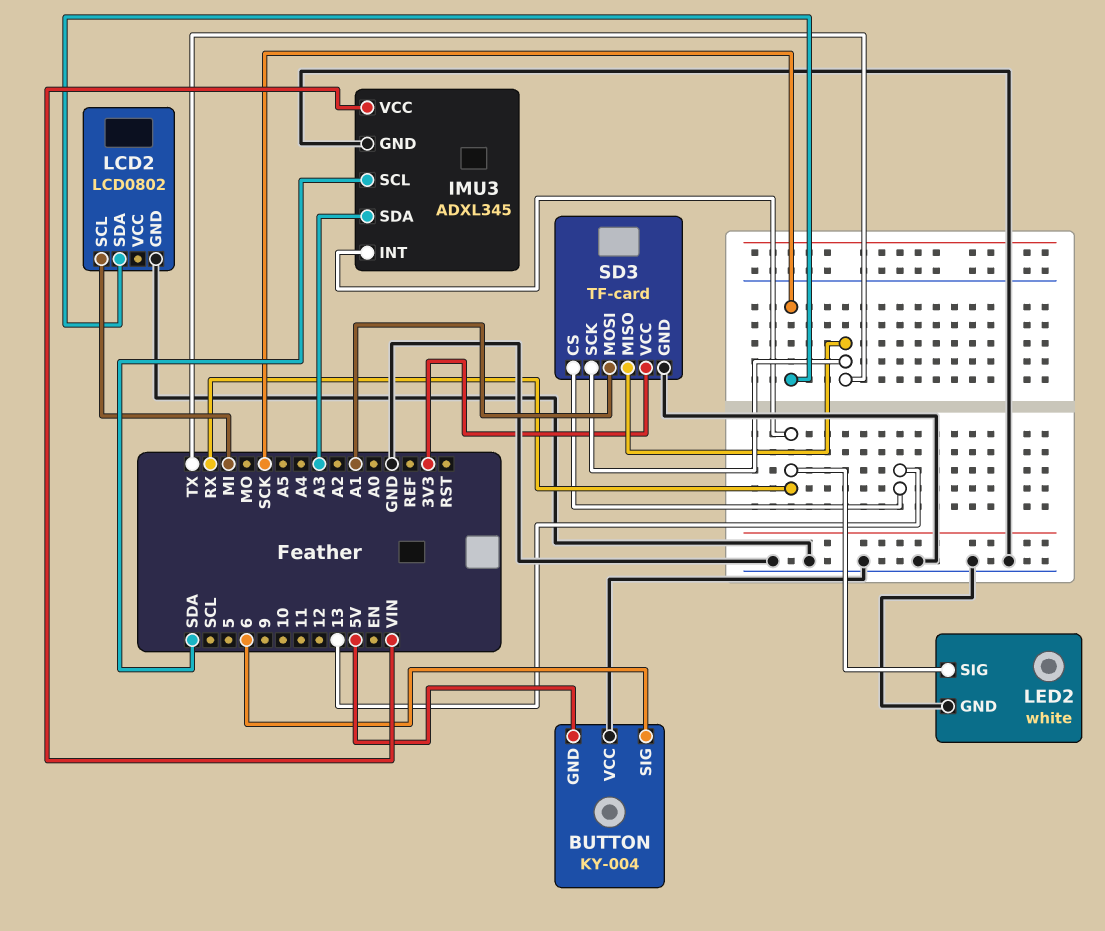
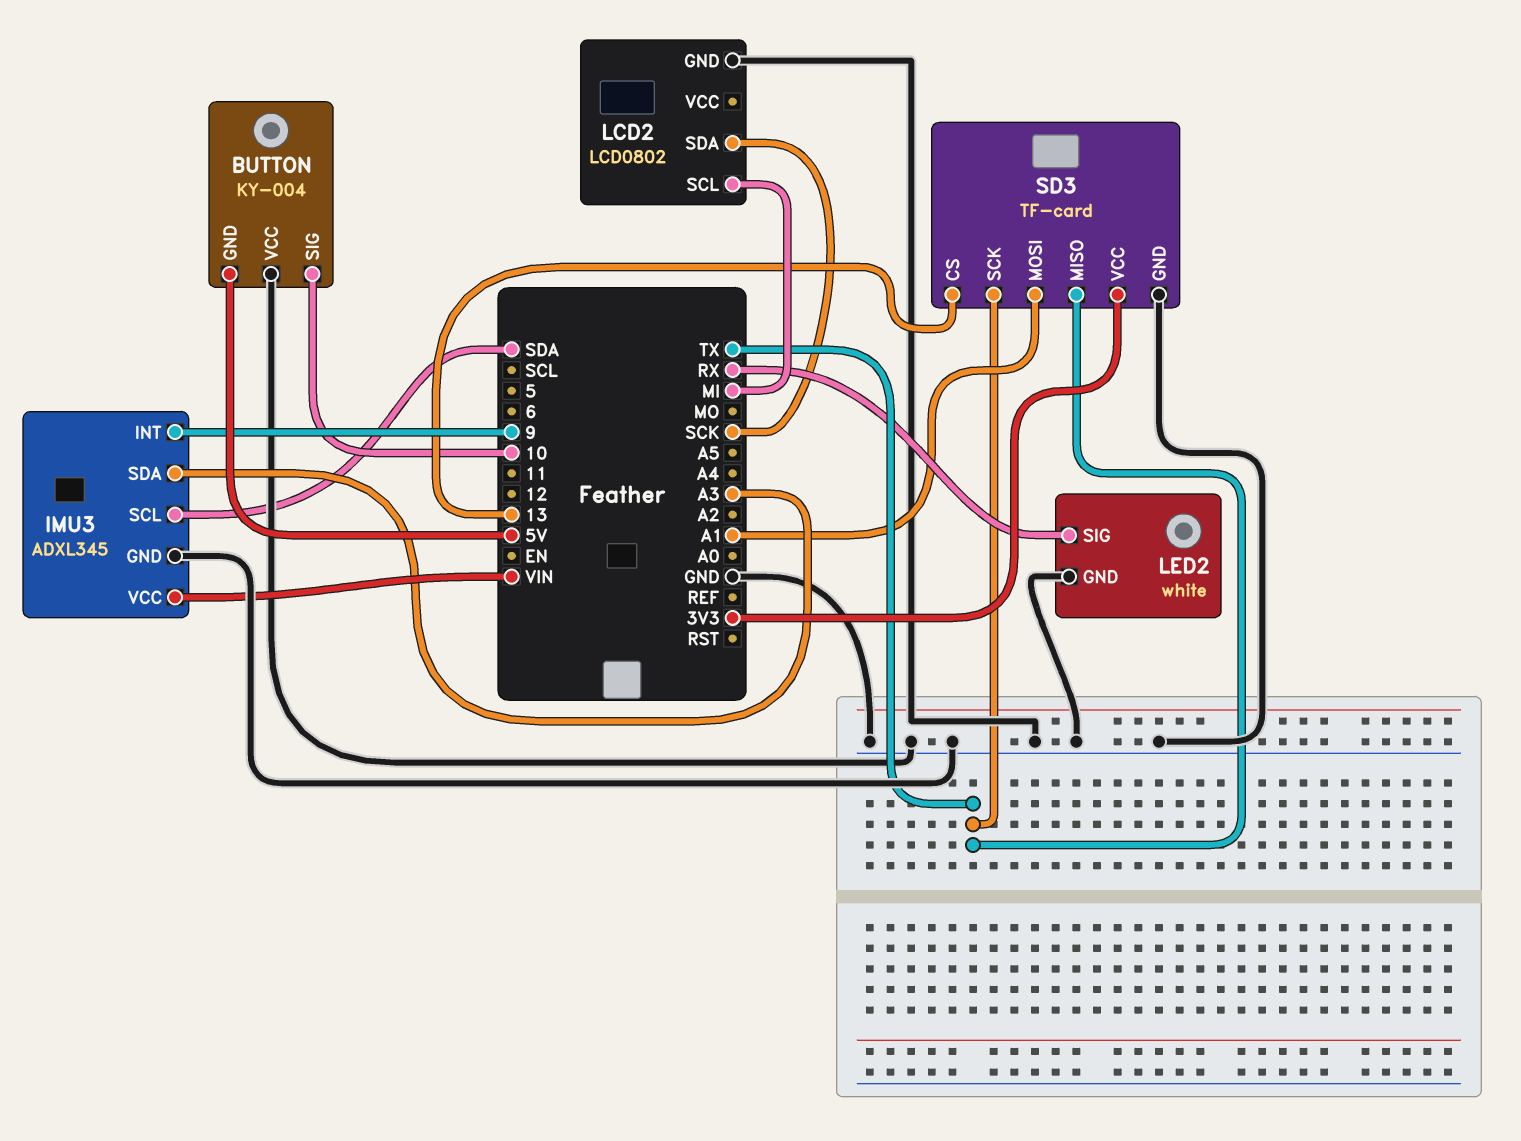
BUTTON pin SIG: 6 -> 10
IMU3 pin INT: RX -> 9

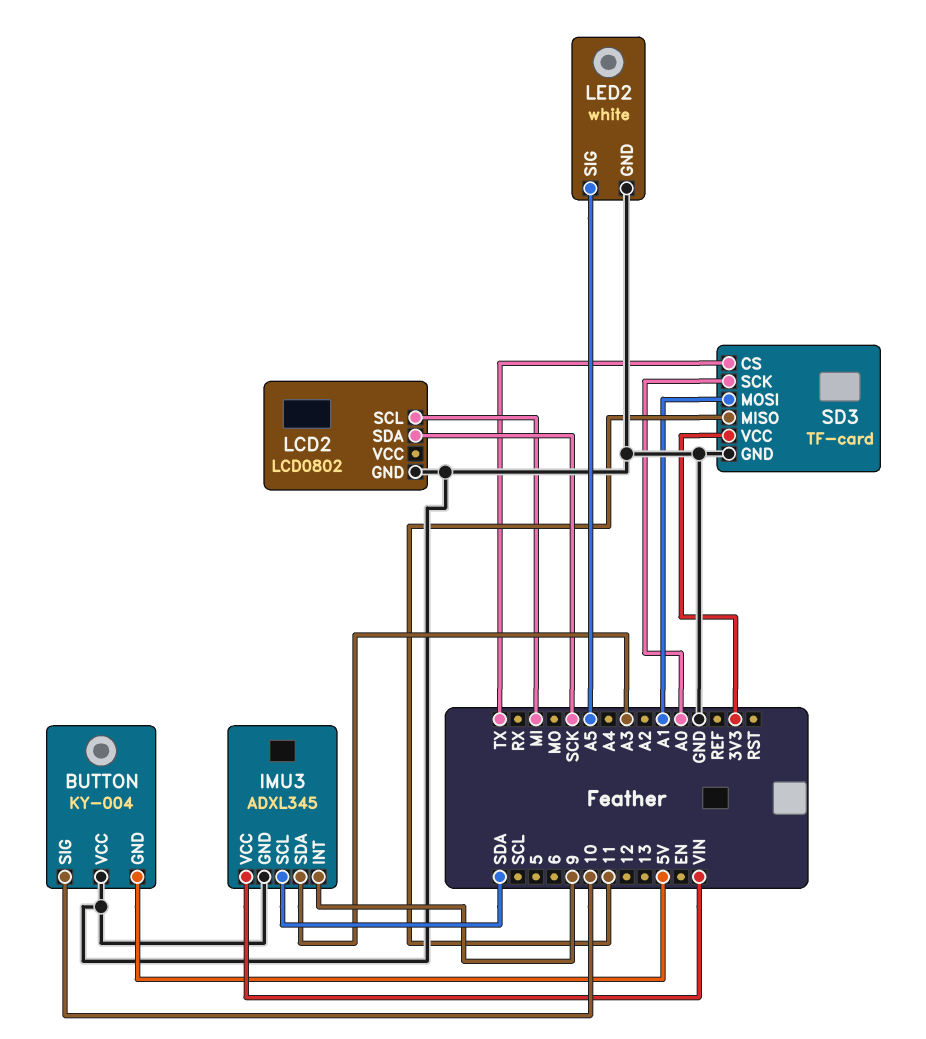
LED2 pin SIG: RX -> A5
SD3 pin CS: 13 -> TX
SD3 pin MISO: TX -> 11
SD3 pin SCK: TX -> A0

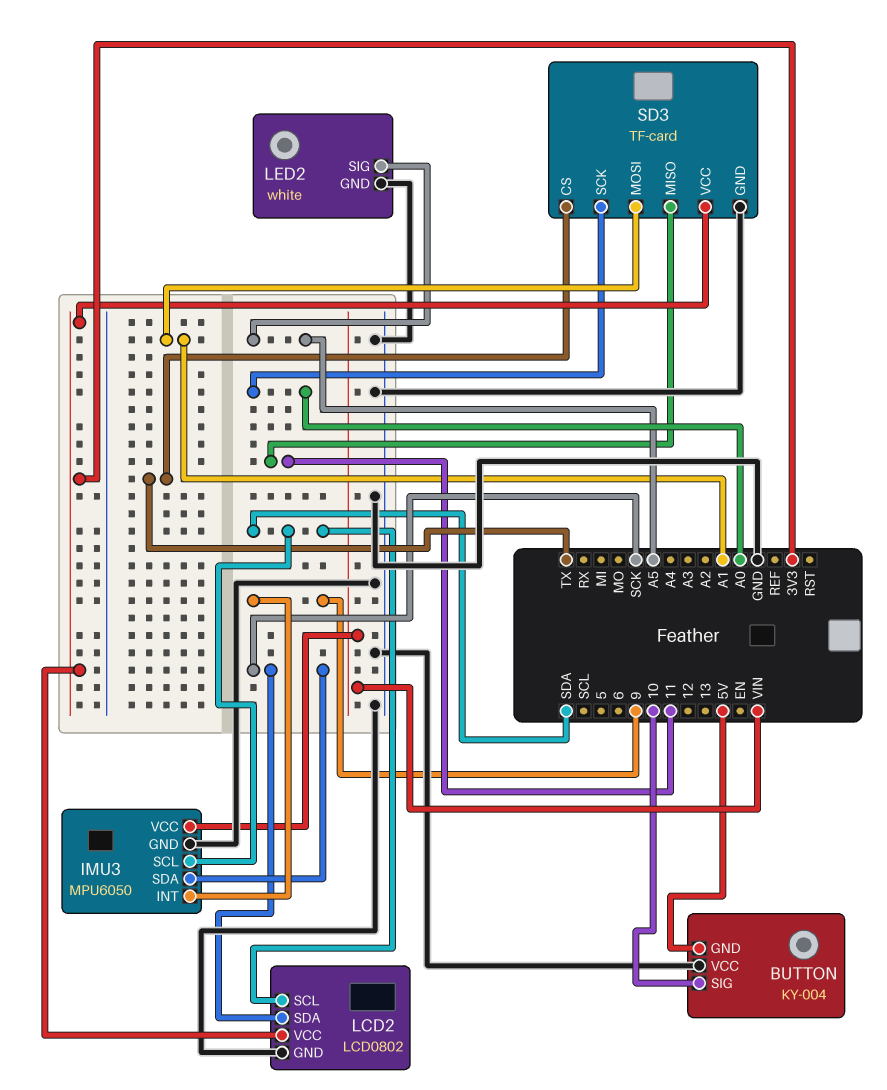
IMU3: ADXL345 -> MPU6050
IMU3 pin SDA: A3 -> SCK
LCD2 pin SCL: MI -> SDA
LCD2 pin VCC: none -> 3V3

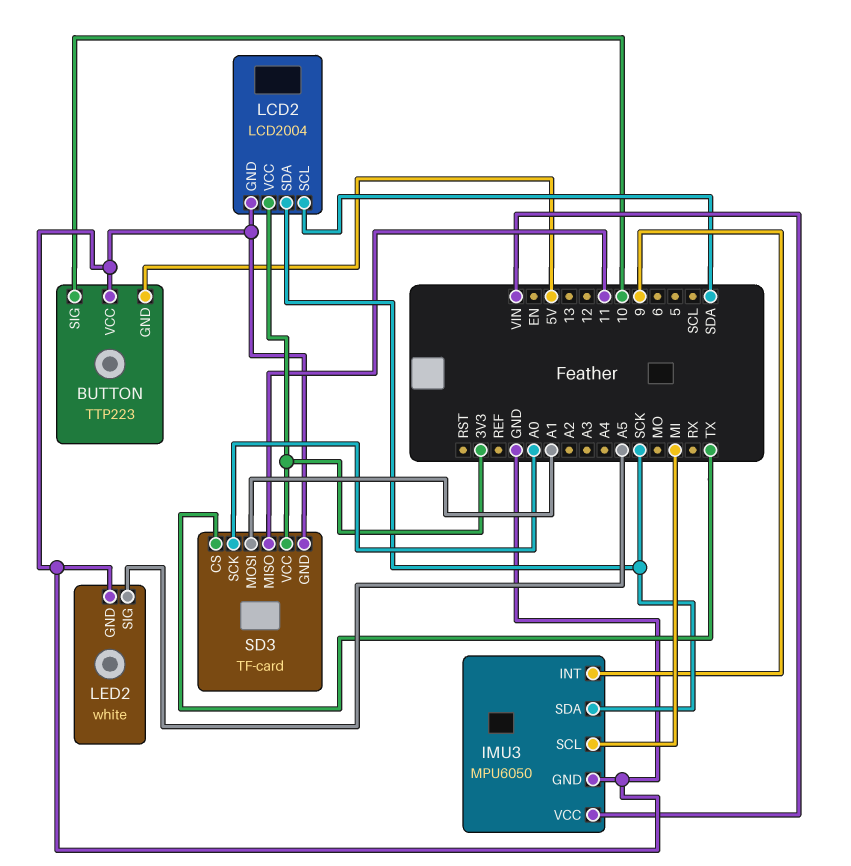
BUTTON: KY-004 -> TTP223
IMU3 pin SCL: SDA -> MI
LCD2: LCD0802 -> LCD2004

